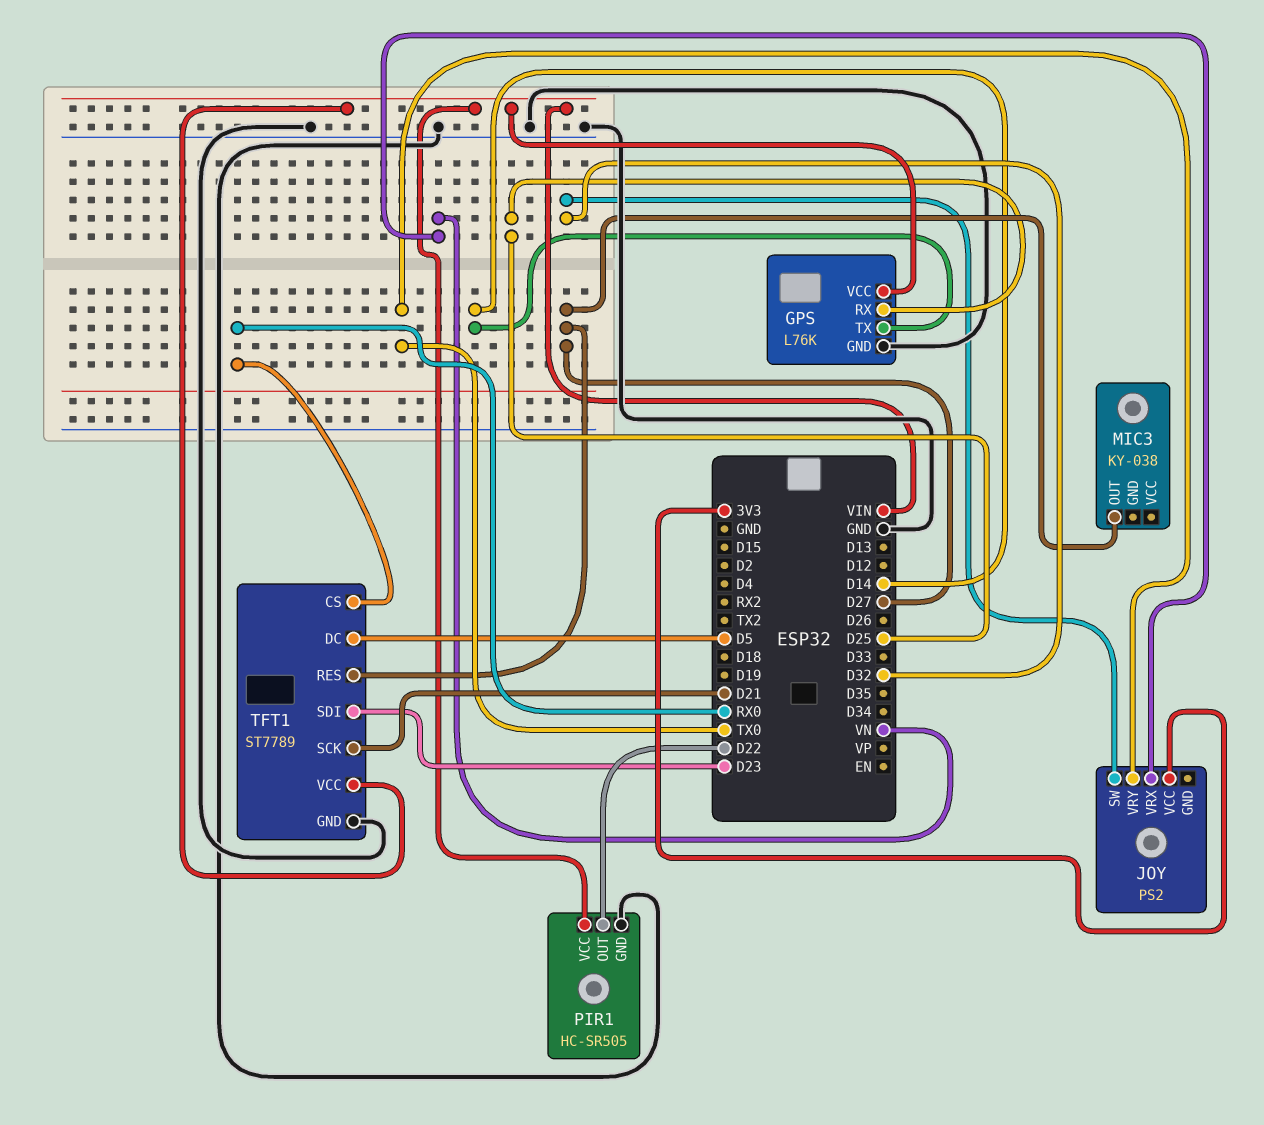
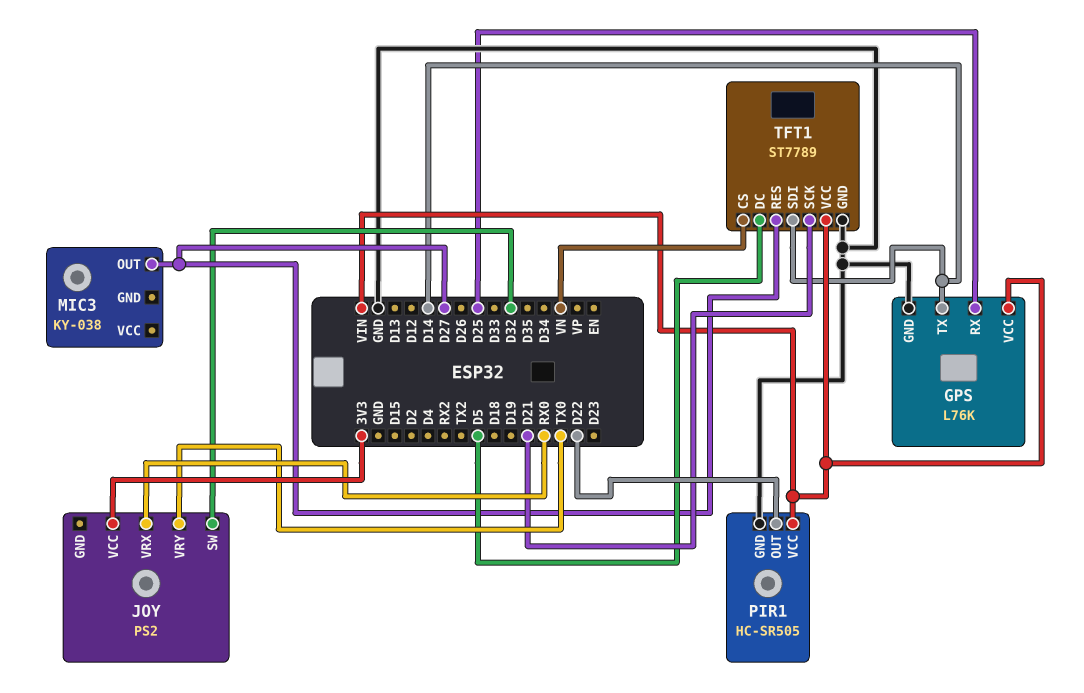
JOY pin VRX: VN -> RX0
TFT1 pin CS: RX0 -> VN
TFT1 pin SDI: D23 -> D14

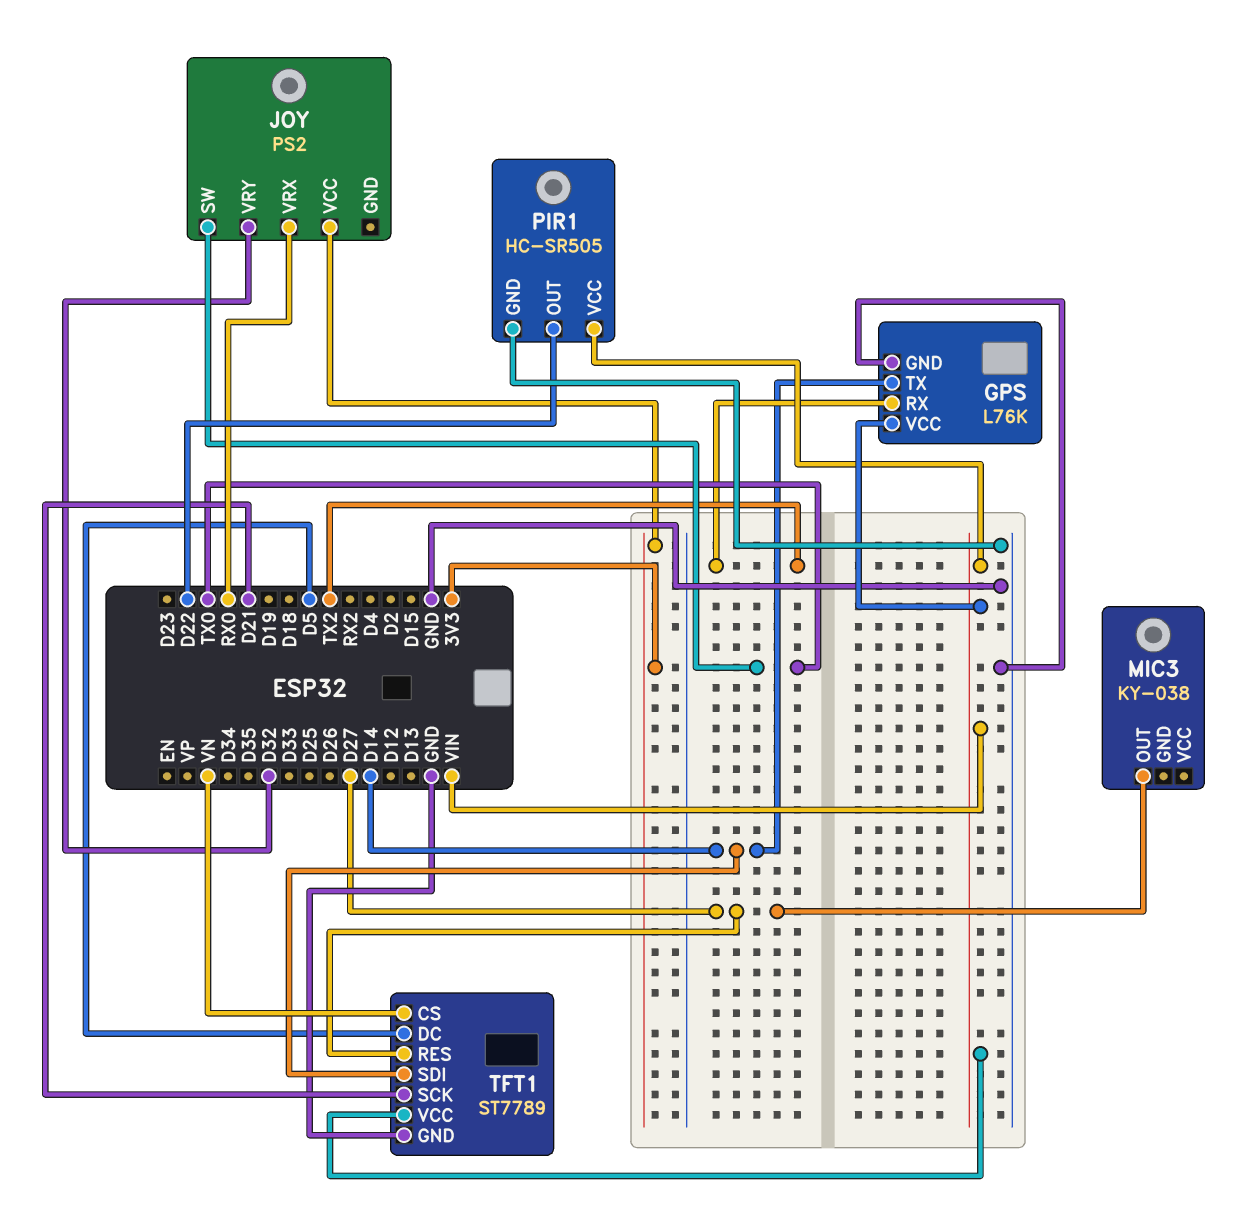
GPS pin RX: D25 -> TX2
JOY pin SW: D32 -> TX0
JOY pin VRY: TX0 -> D32

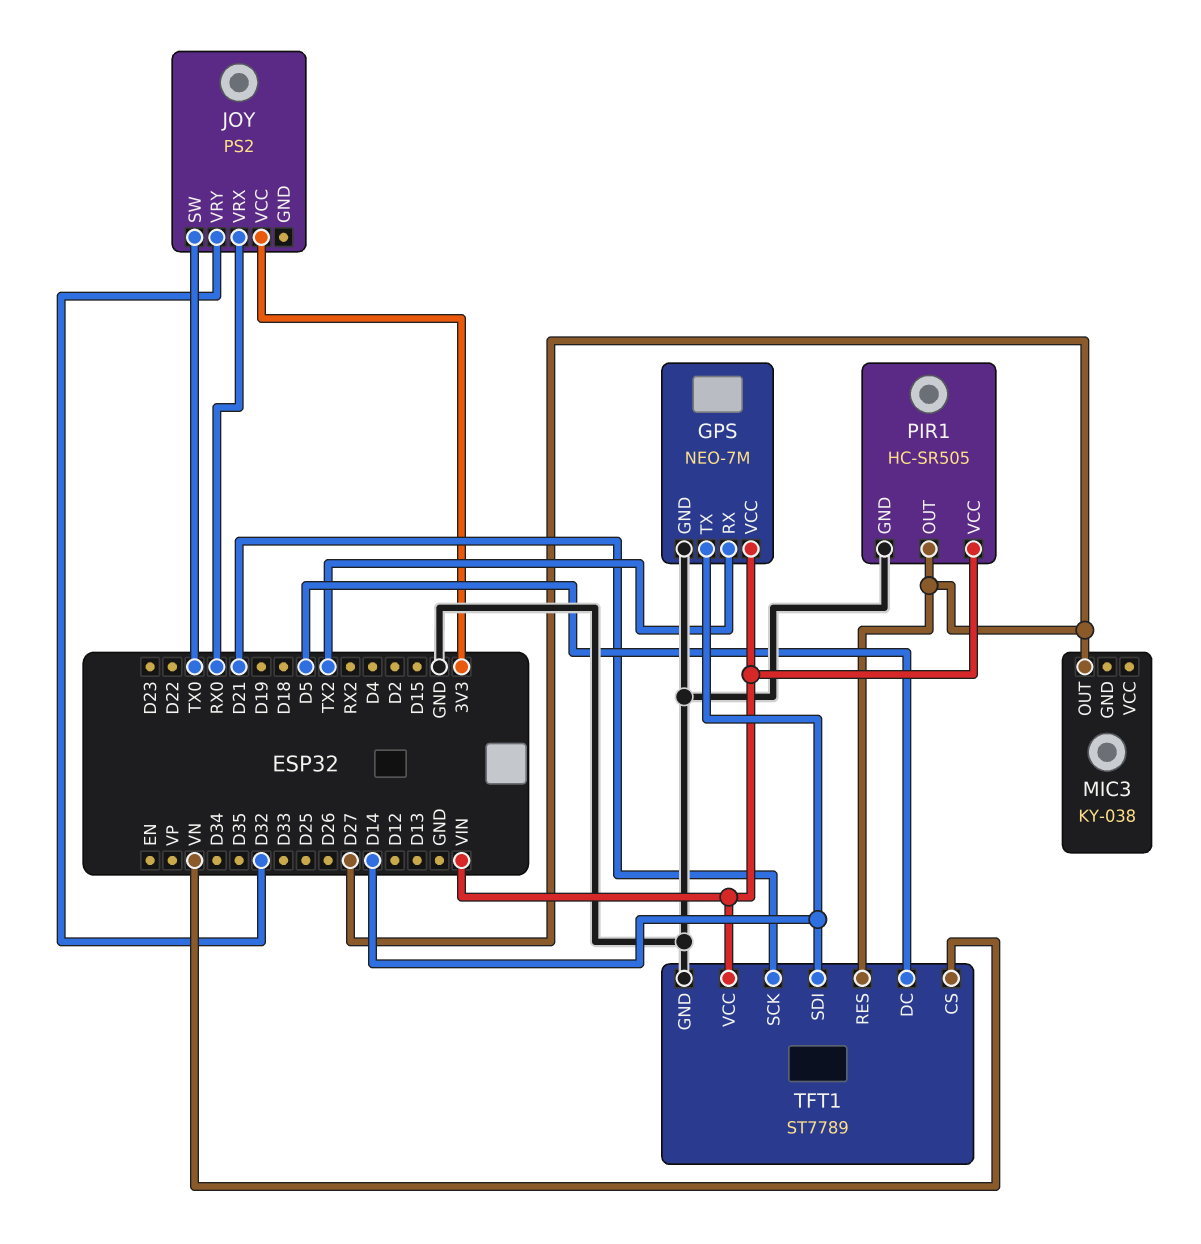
GPS: L76K -> NEO-7M
PIR1 pin OUT: D22 -> D27

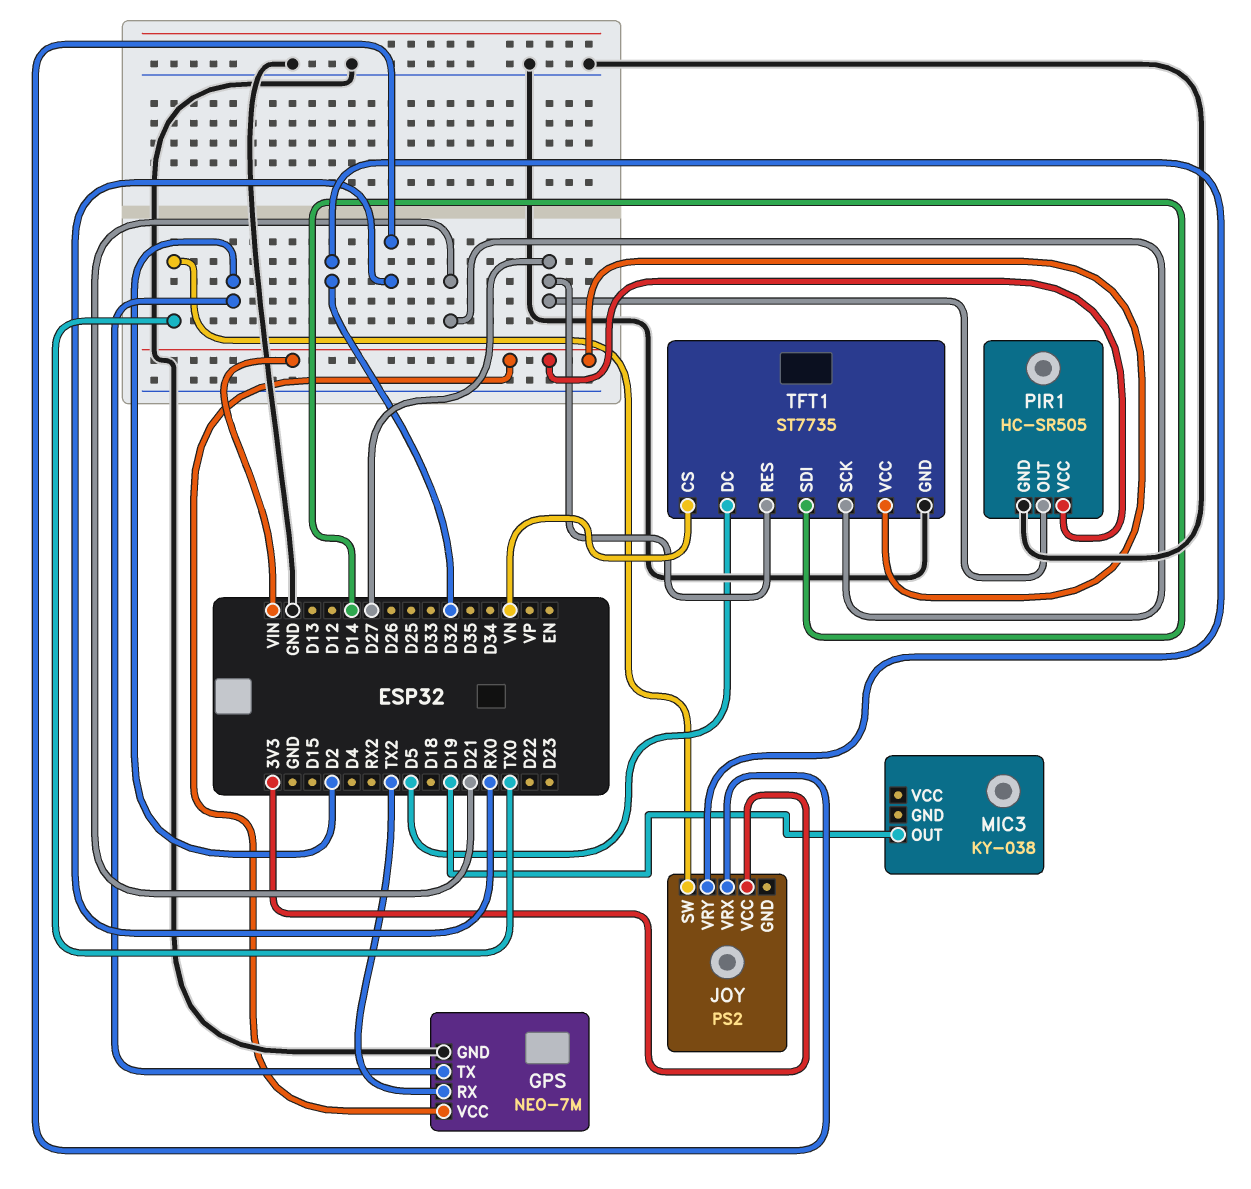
GPS pin TX: D14 -> D2
MIC3 pin OUT: D27 -> D19
TFT1: ST7789 -> ST7735

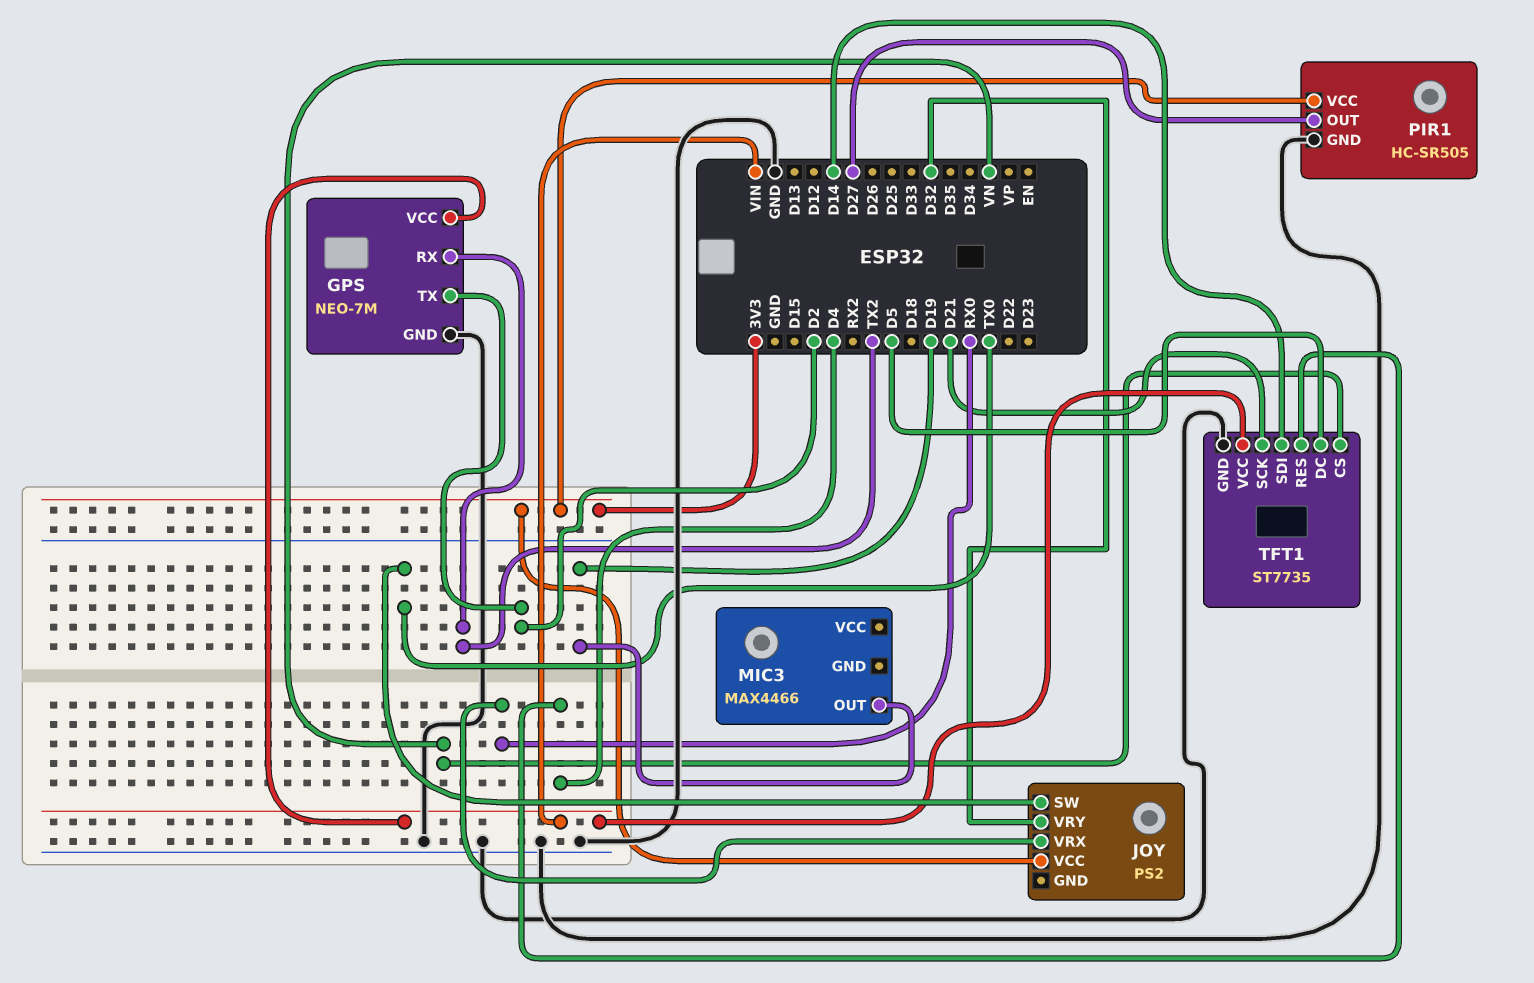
MIC3: KY-038 -> MAX4466
PIR1 pin VCC: VIN -> 3V3
TFT1 pin RES: D27 -> D4

